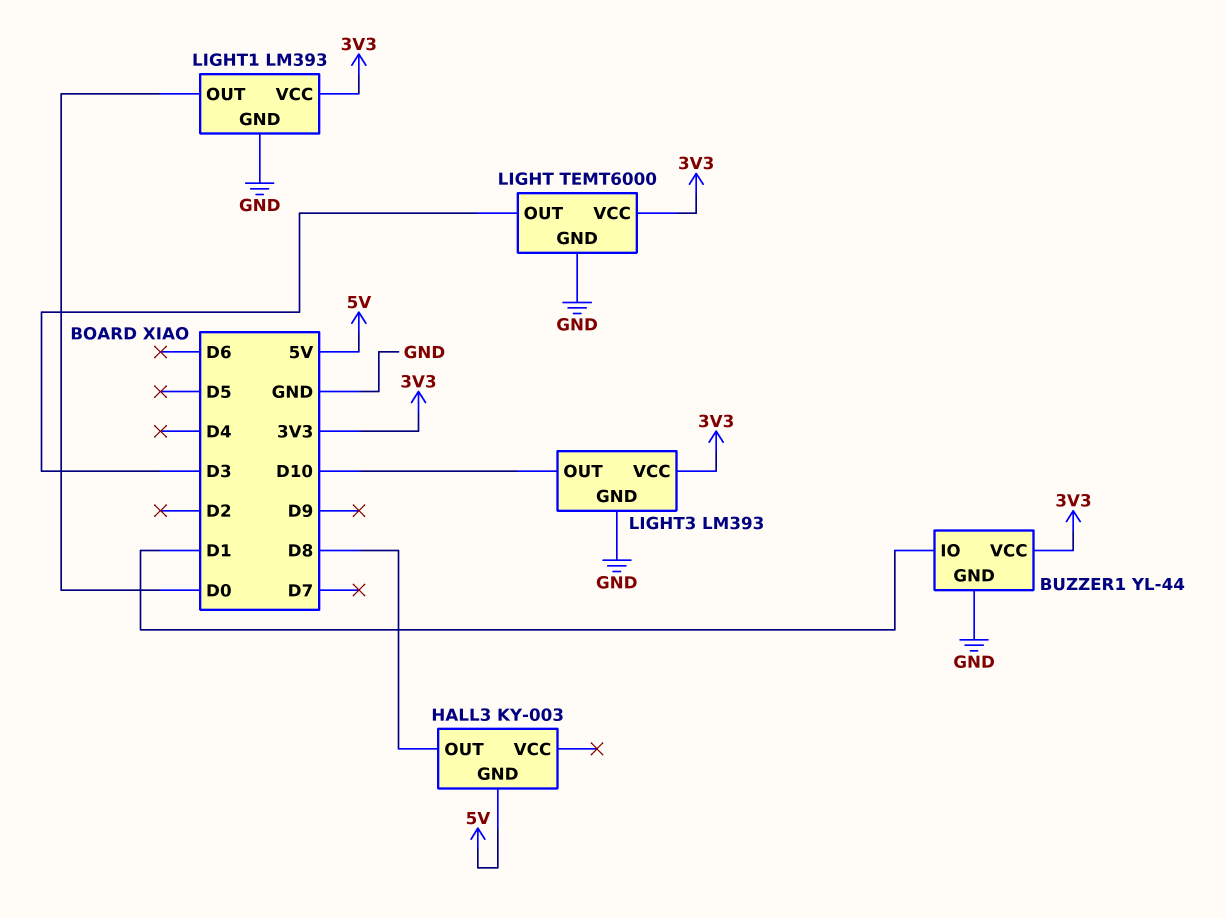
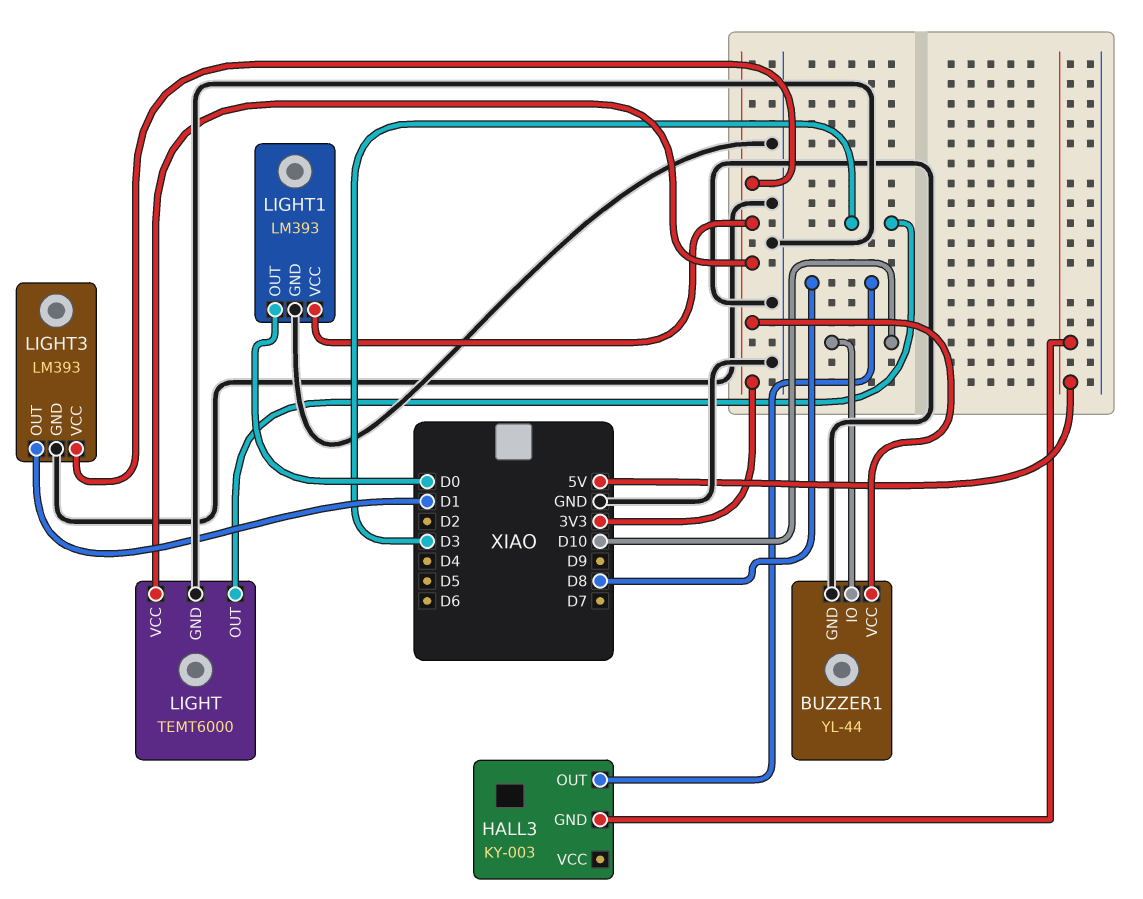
BUZZER1 pin IO: D1 -> D10
LIGHT3 pin OUT: D10 -> D1

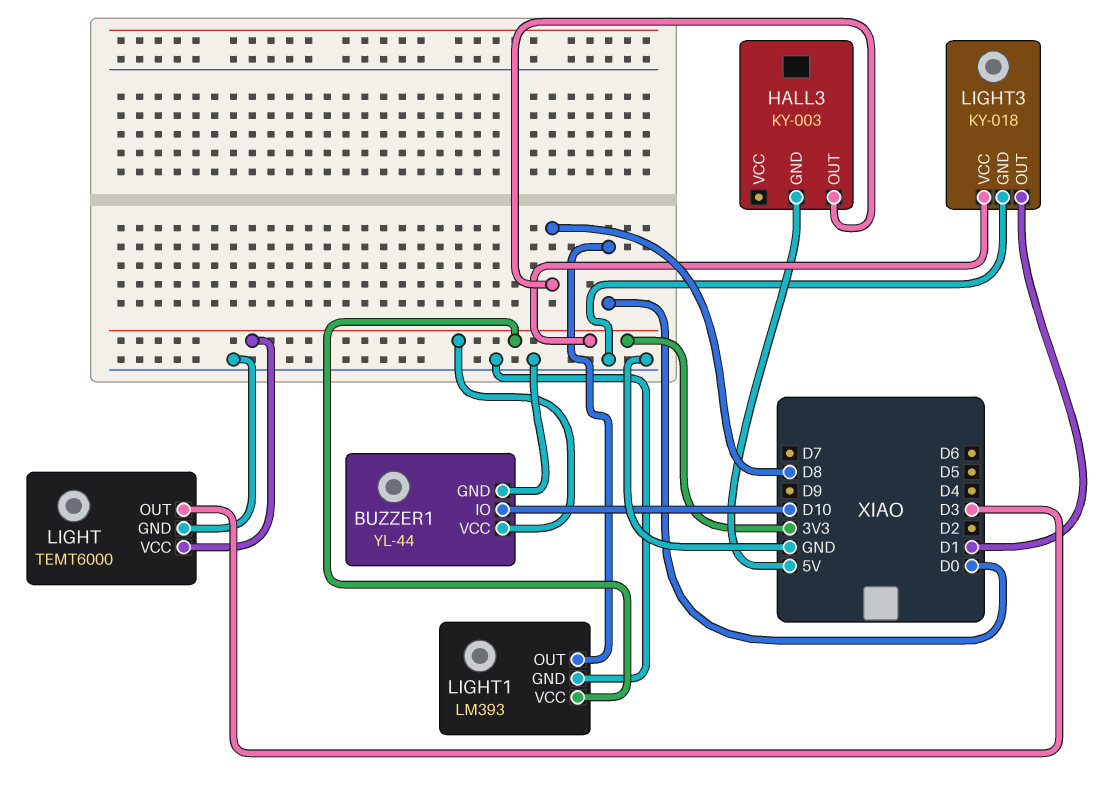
LIGHT3: LM393 -> KY-018

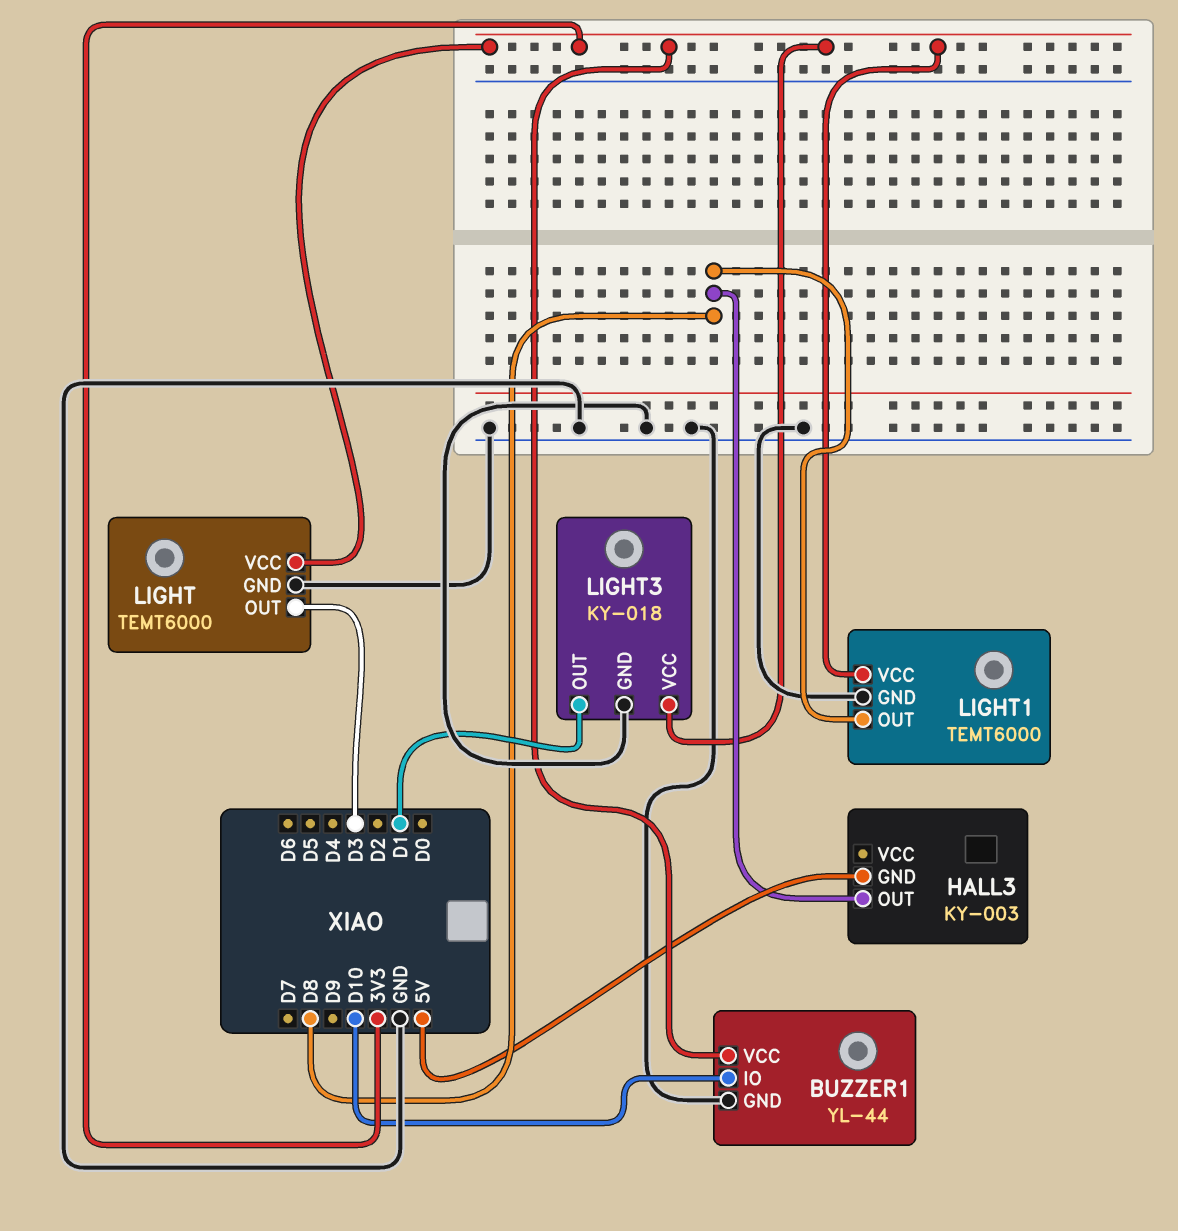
LIGHT1: LM393 -> TEMT6000
LIGHT1 pin OUT: D0 -> D8

